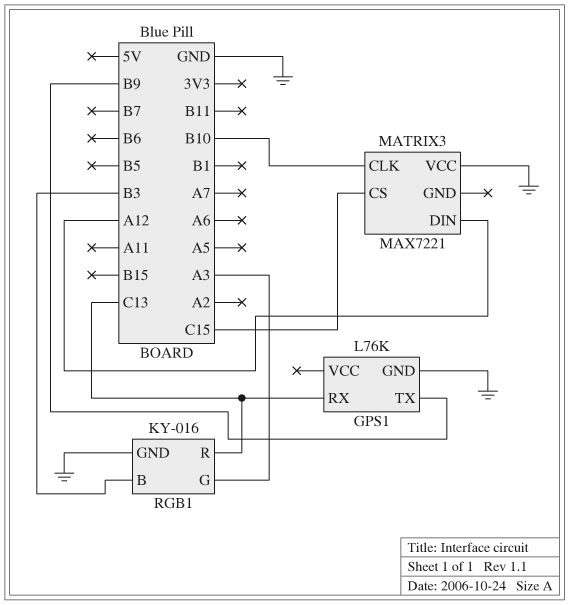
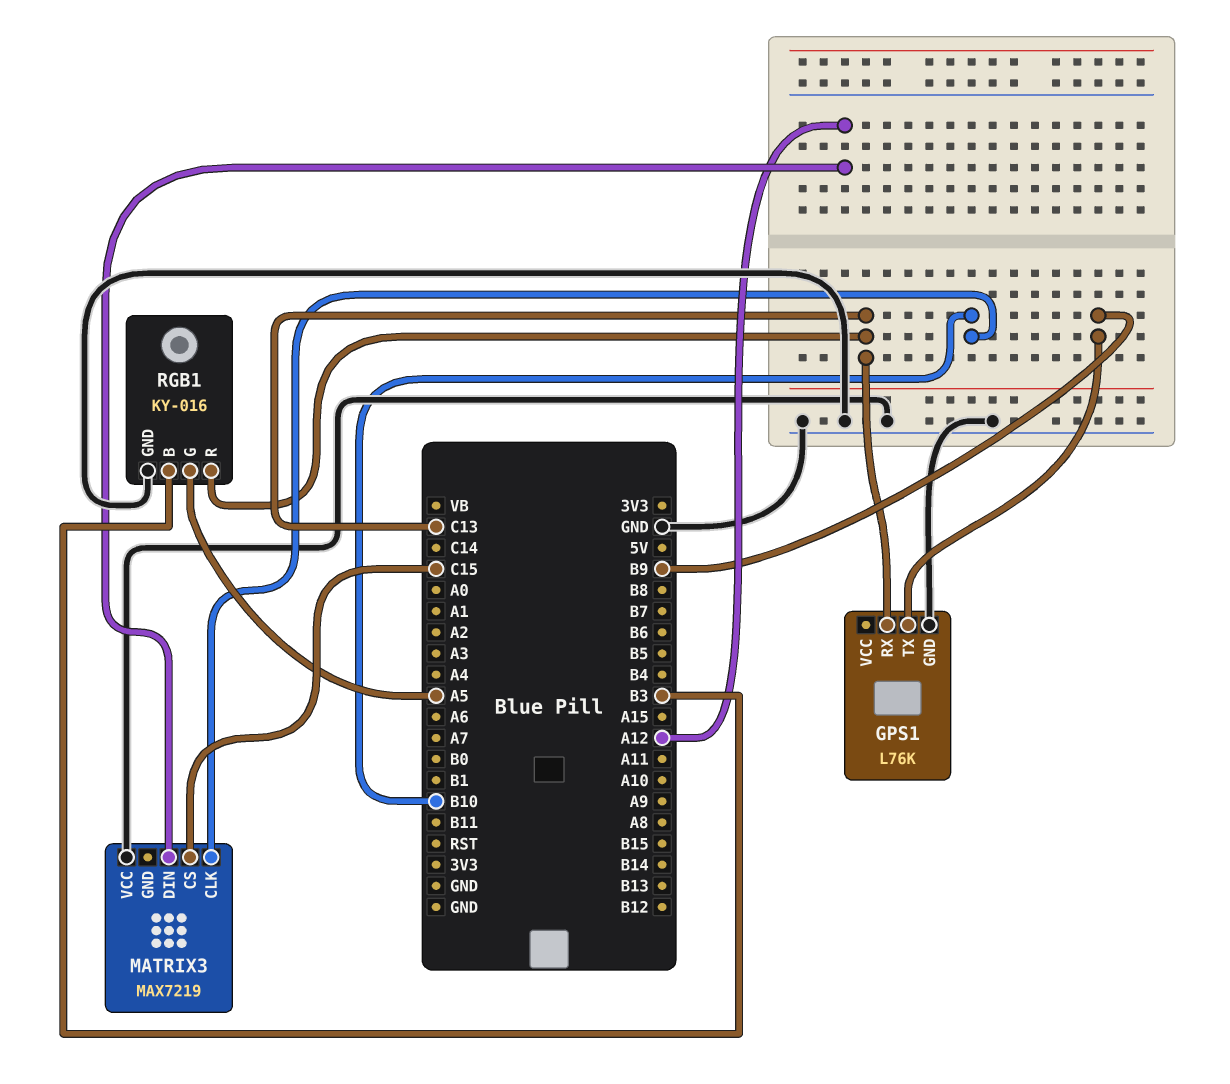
MATRIX3: MAX7221 -> MAX7219
RGB1 pin G: A3 -> A5

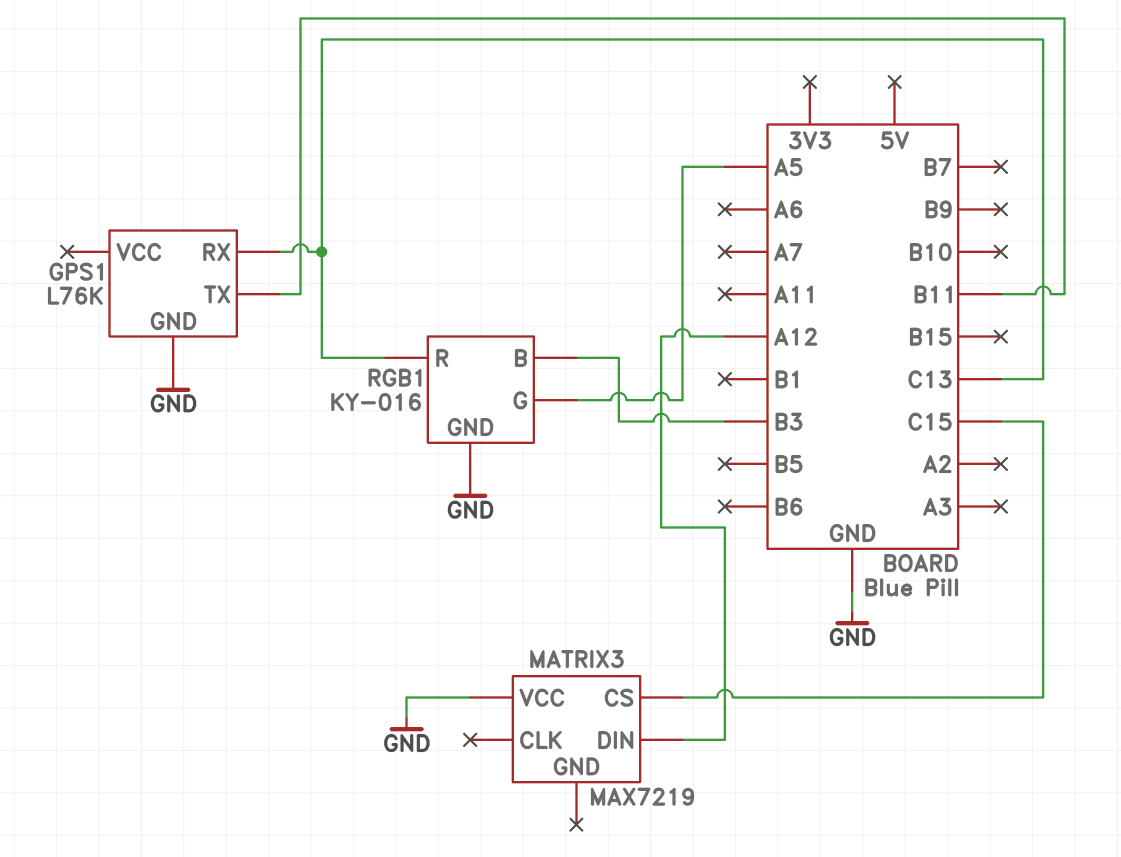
GPS1 pin TX: B9 -> B11
MATRIX3 pin CLK: B10 -> none

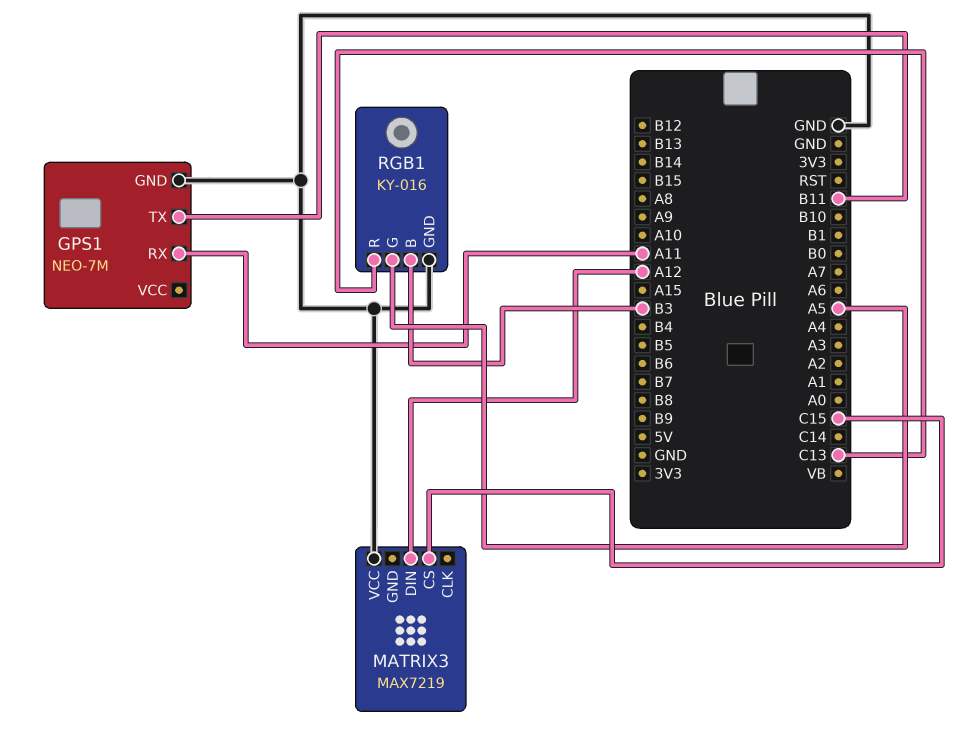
GPS1: L76K -> NEO-7M
GPS1 pin RX: C13 -> A11

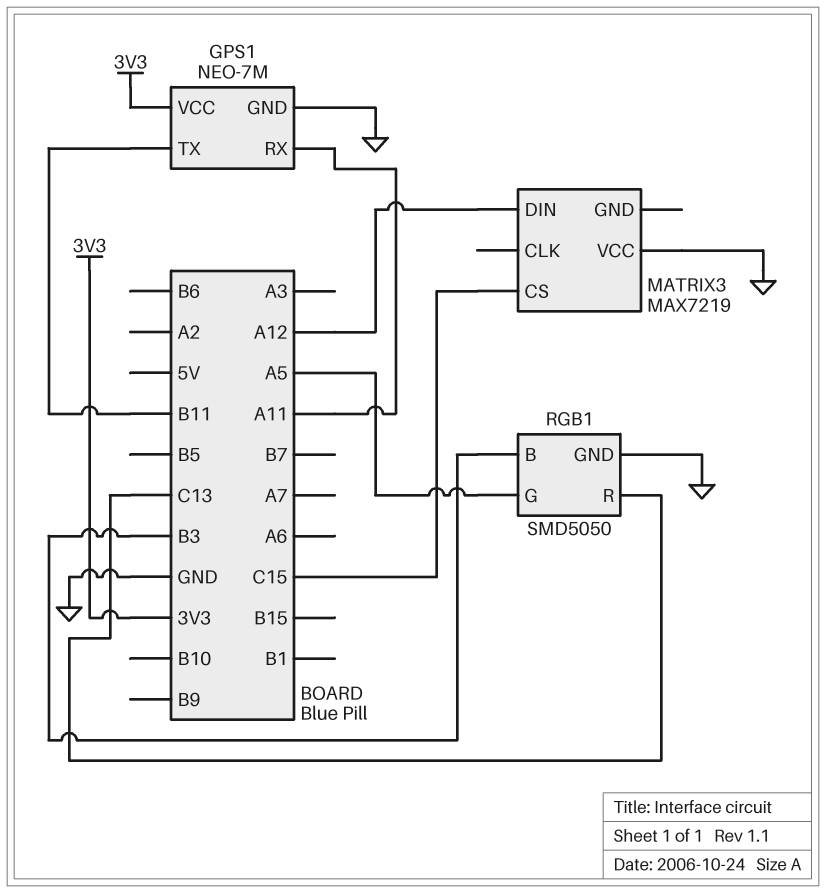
GPS1 pin VCC: none -> 3V3
RGB1: KY-016 -> SMD5050

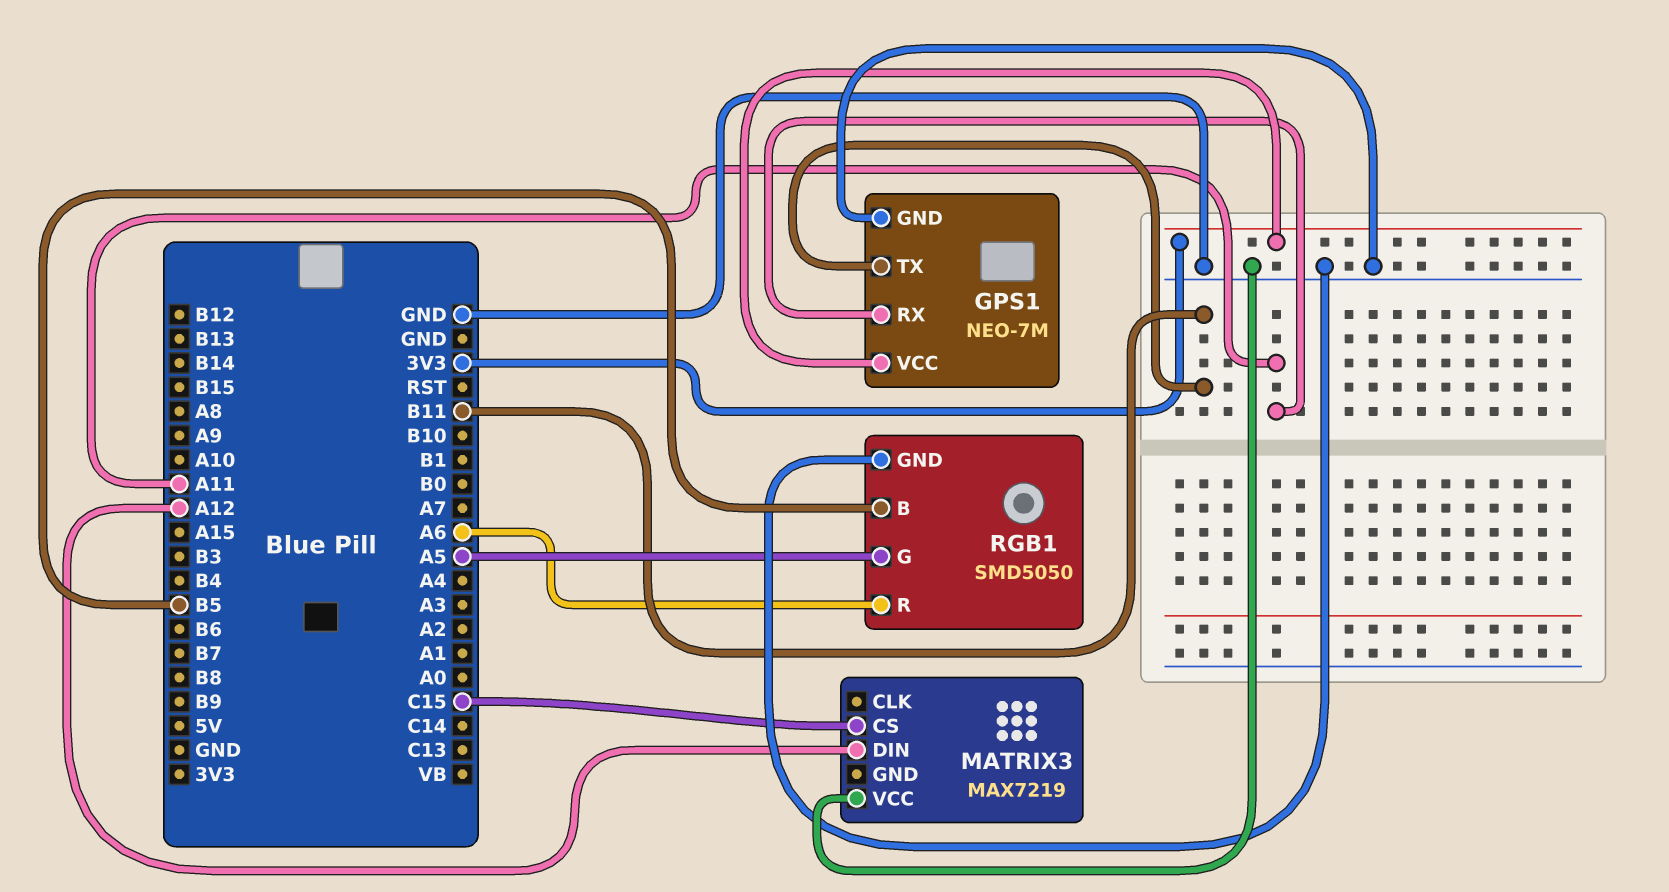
RGB1 pin B: B3 -> B5
RGB1 pin R: C13 -> A6

